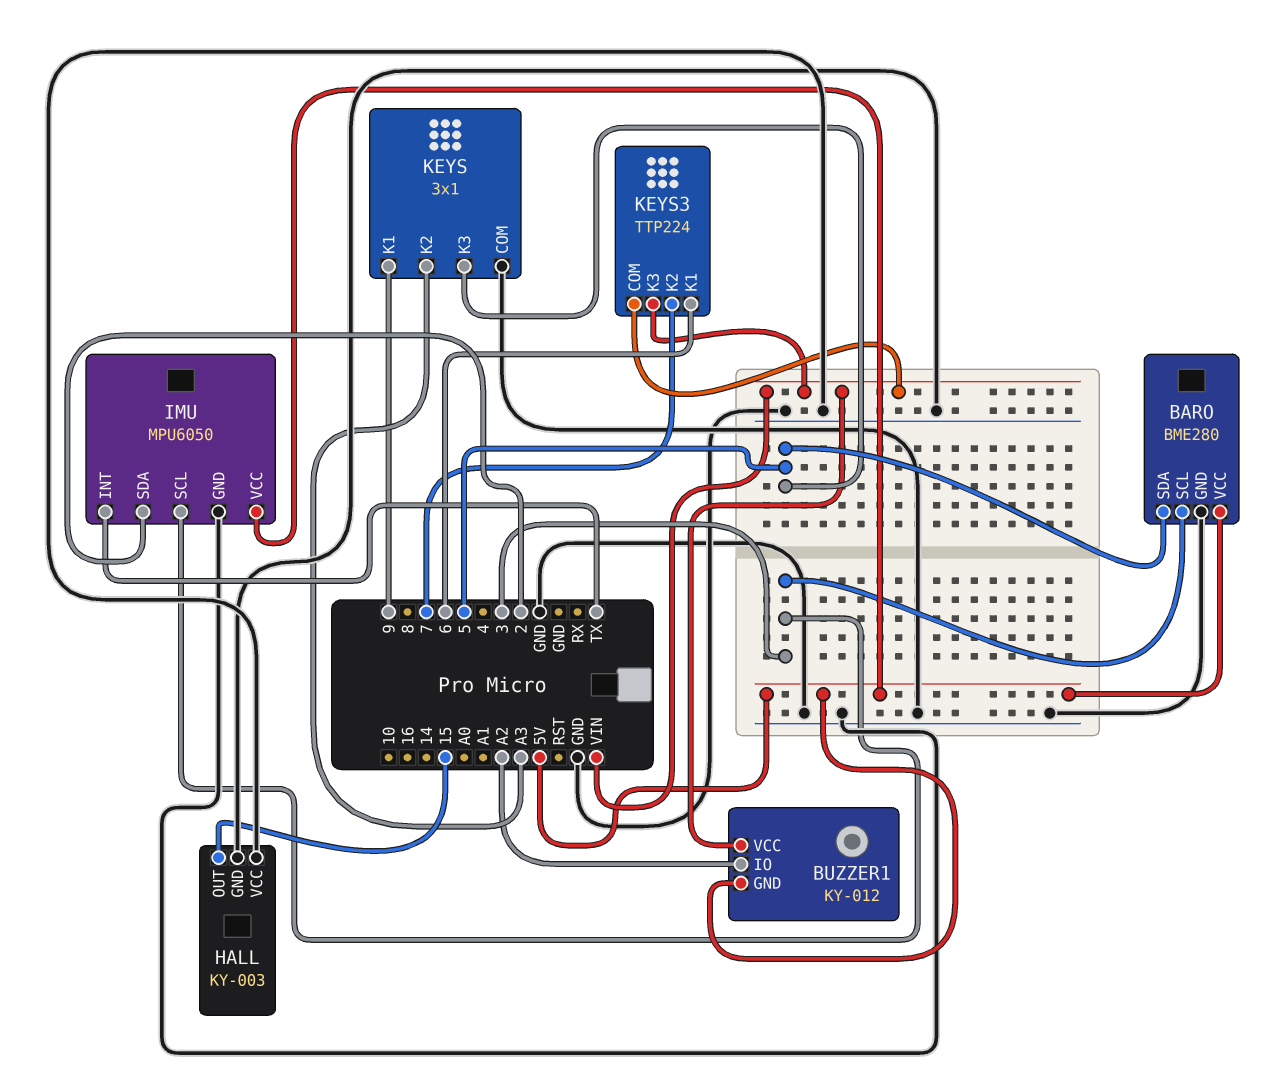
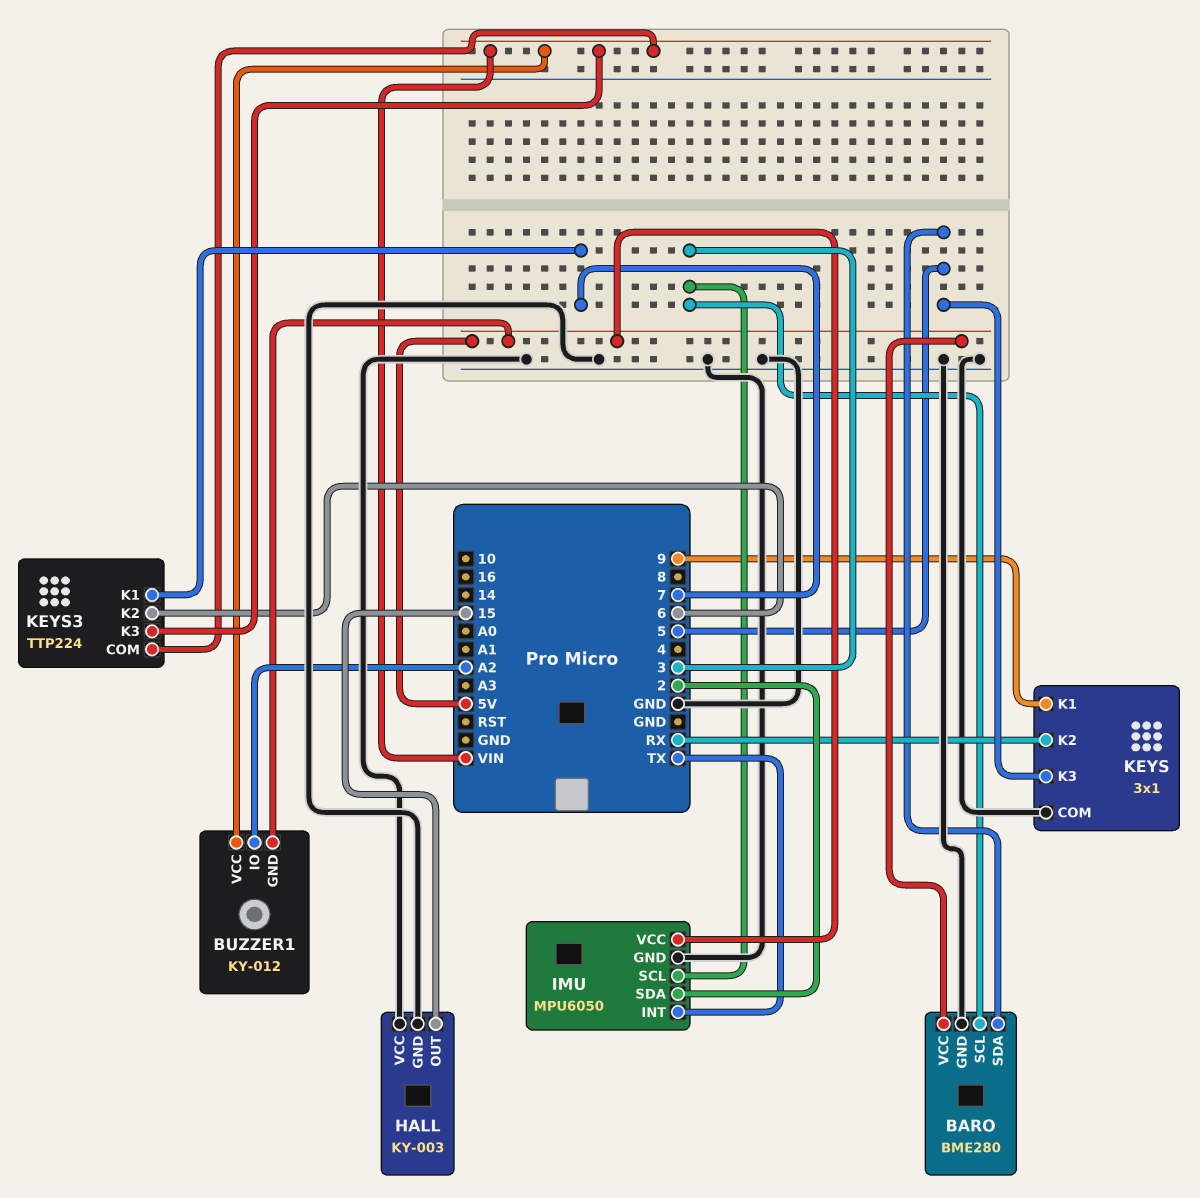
KEYS pin K2: A3 -> RX
KEYS3 pin K1: 6 -> 7
KEYS3 pin K2: 7 -> 6

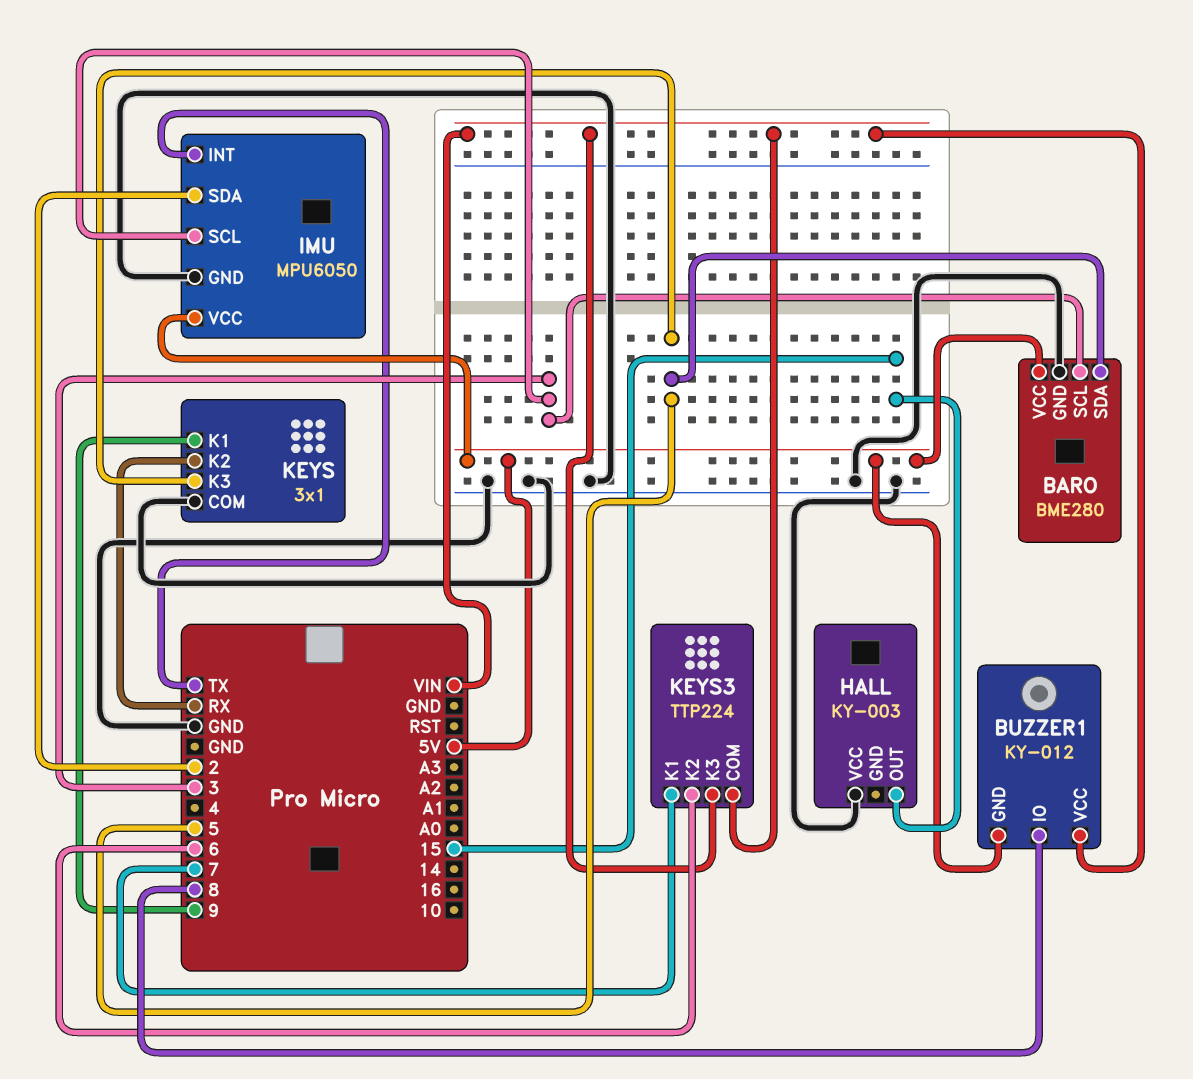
BUZZER1 pin IO: A2 -> 8
HALL pin GND: GND -> none

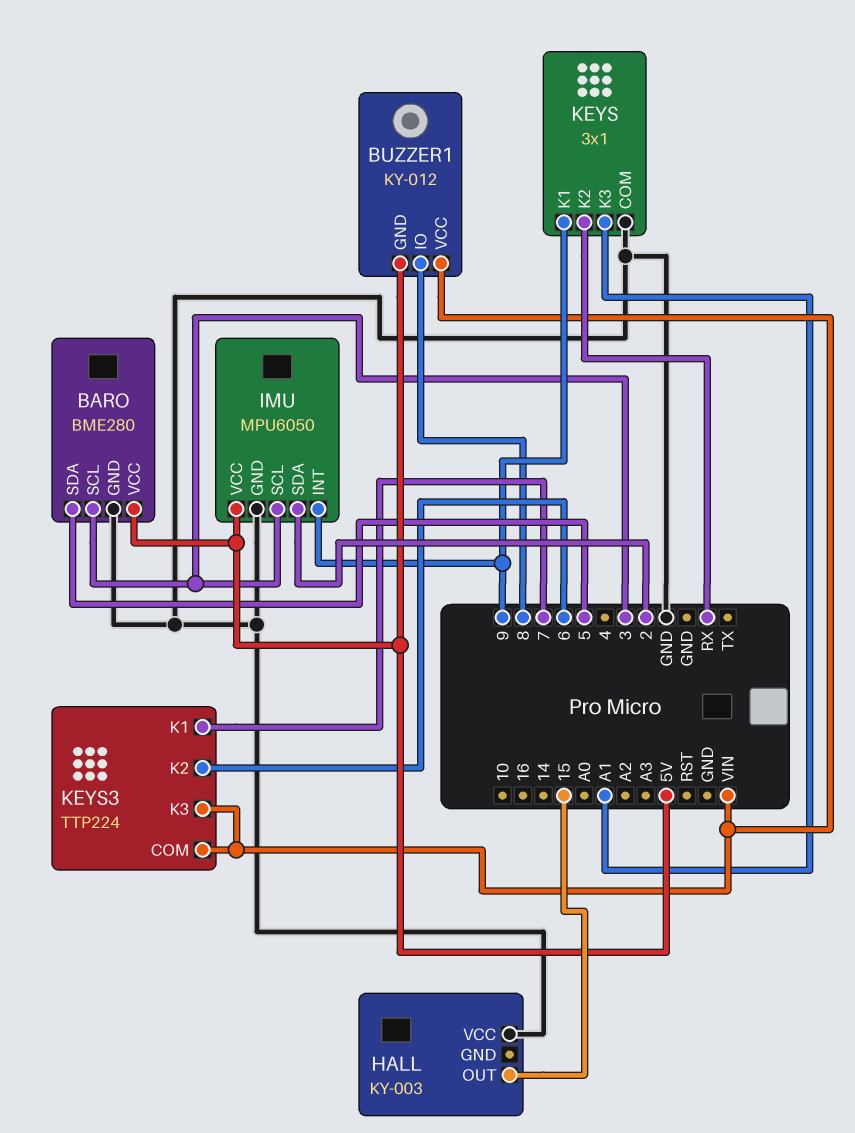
IMU pin INT: TX -> 9
KEYS pin K3: 5 -> A1

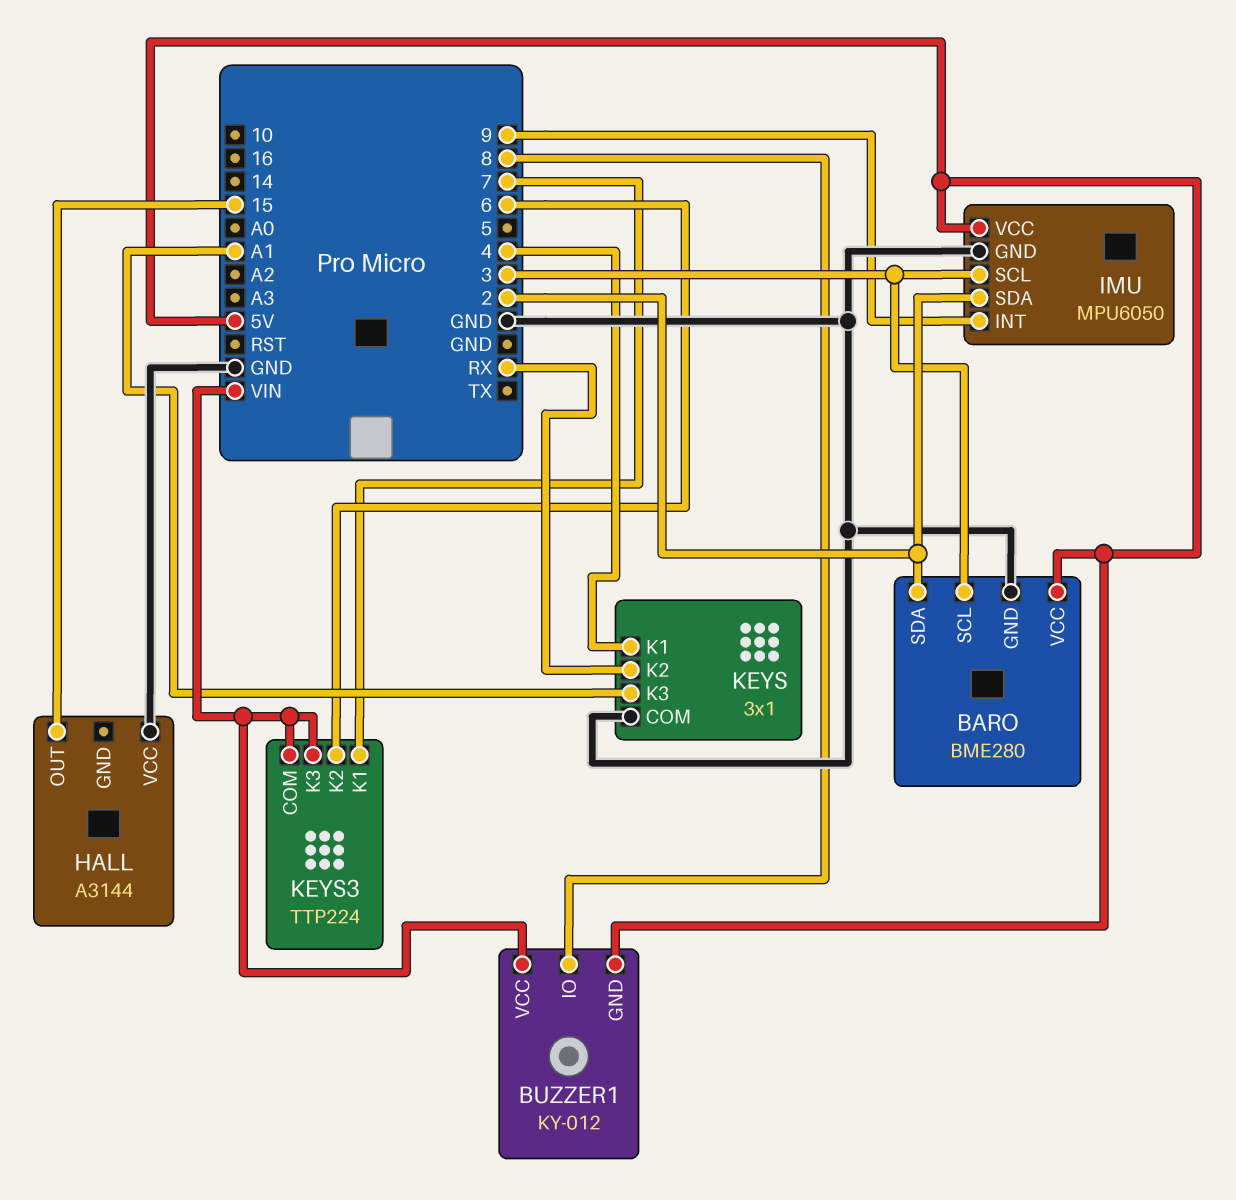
BARO pin SDA: 5 -> 2
HALL: KY-003 -> A3144
KEYS pin K1: 9 -> 4

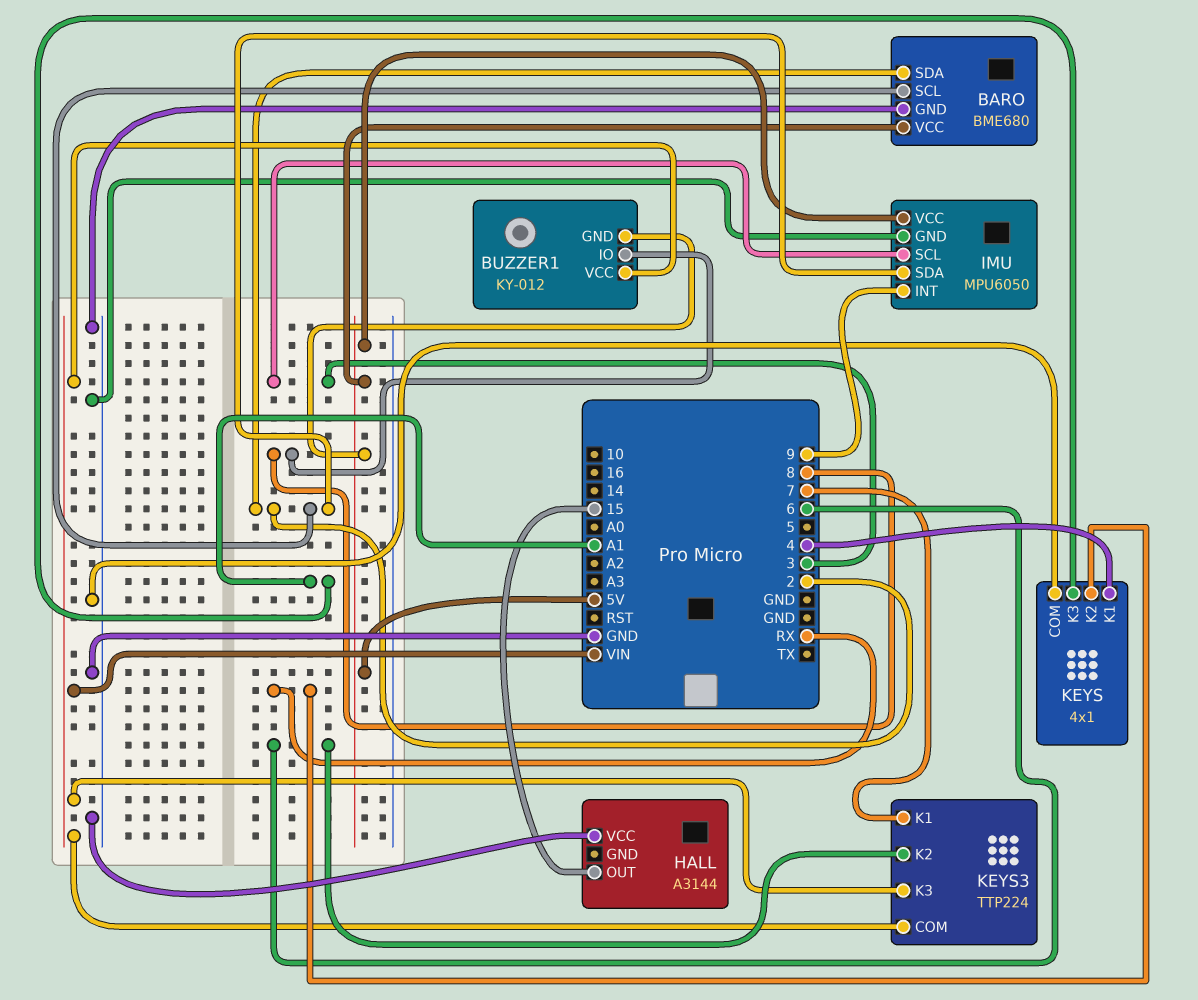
BARO: BME280 -> BME680
BARO pin SCL: 3 -> 2
KEYS: 3x1 -> 4x1

